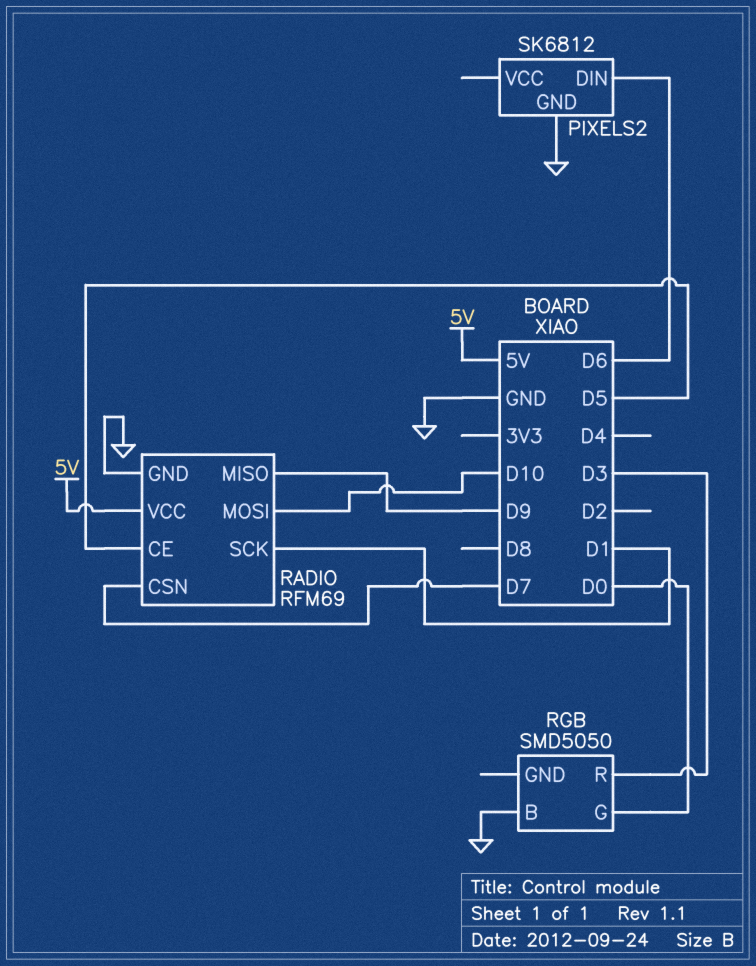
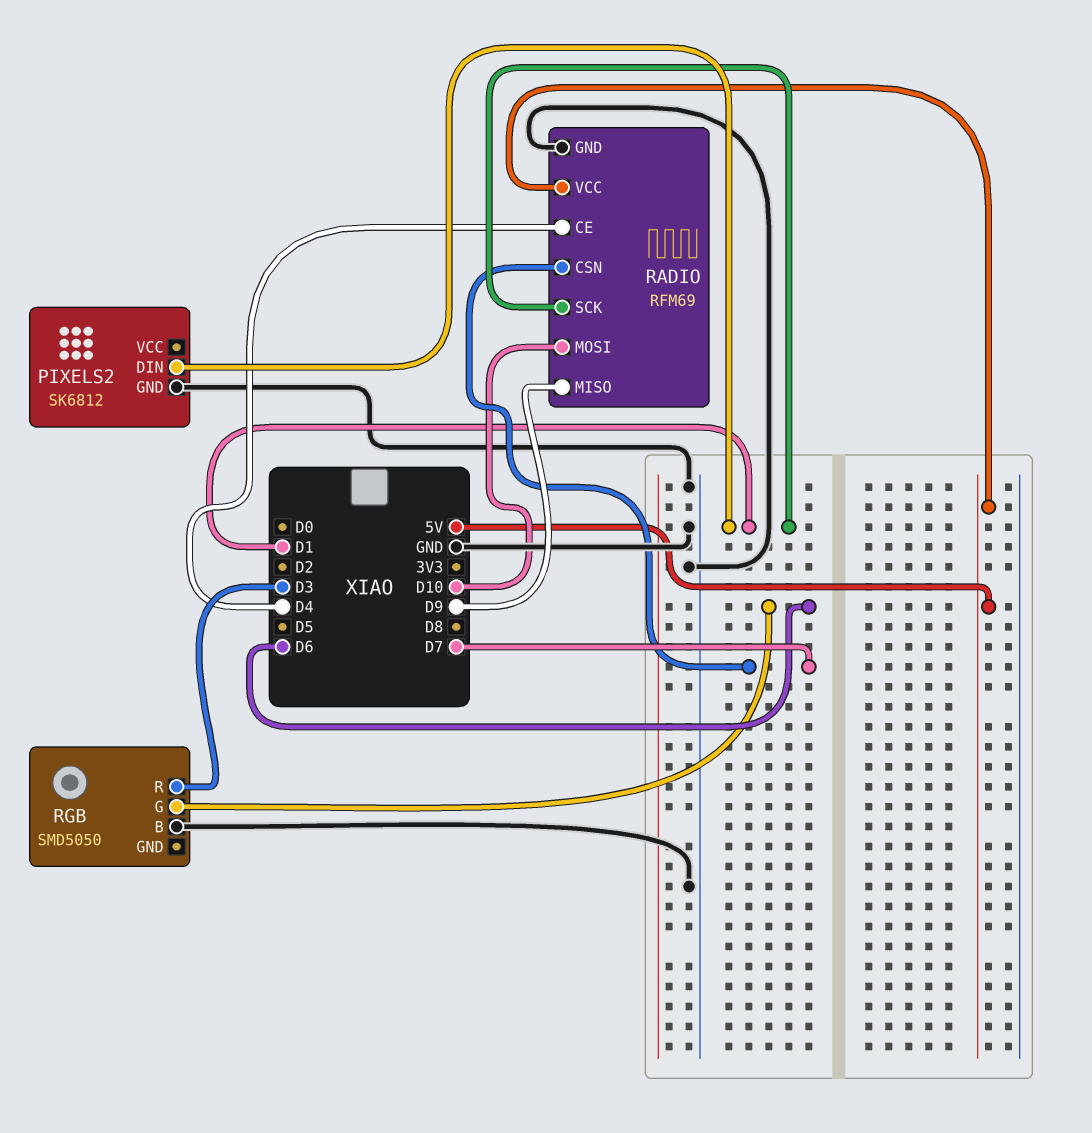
PIXELS2 pin DIN: D6 -> D1
RADIO pin CE: D5 -> D4
RGB pin G: D0 -> D6

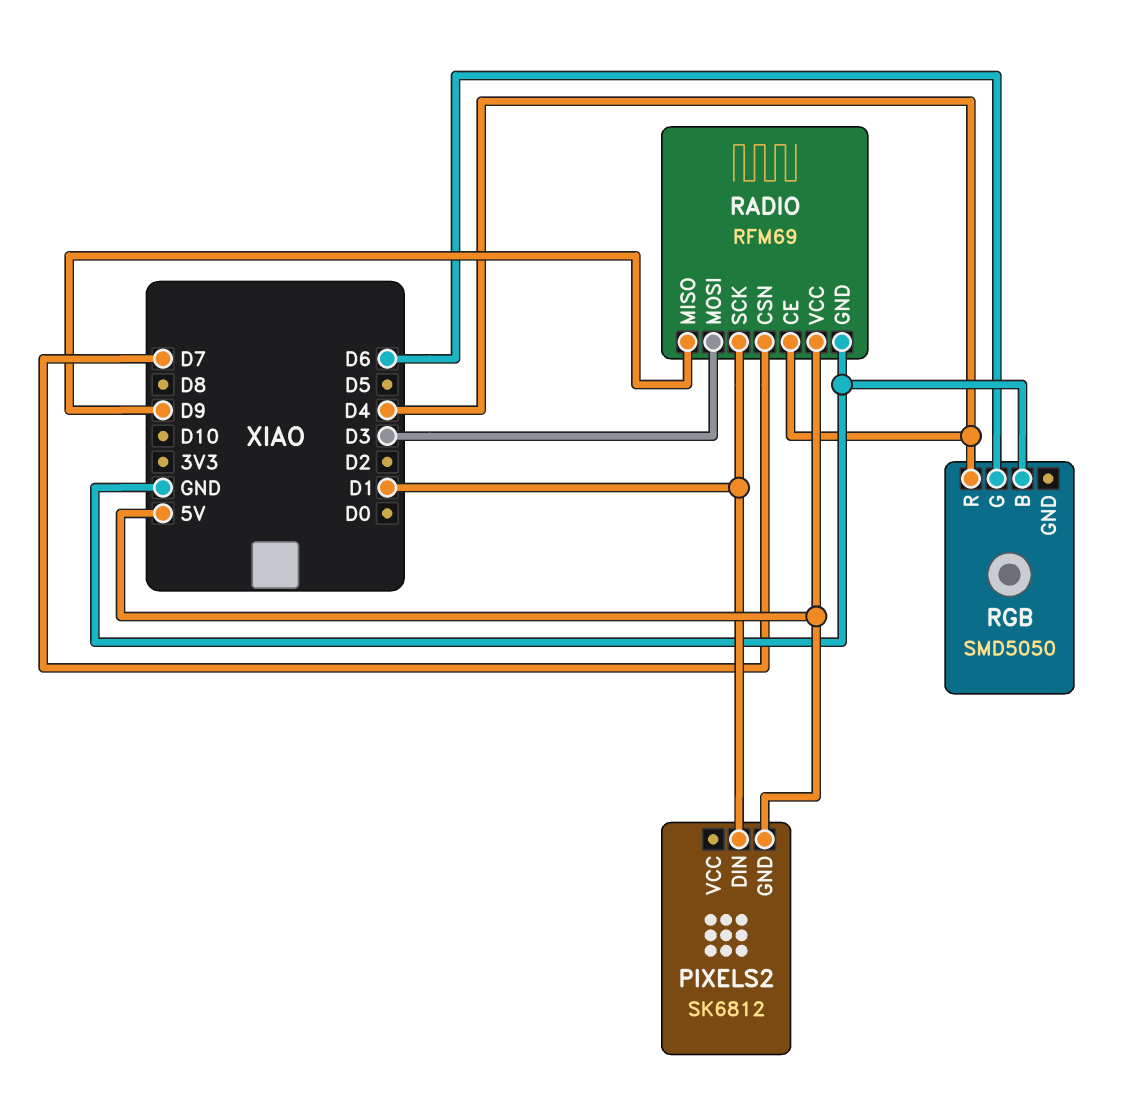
PIXELS2 pin GND: GND -> 5V
RADIO pin MOSI: D10 -> D3
RGB pin R: D3 -> D4

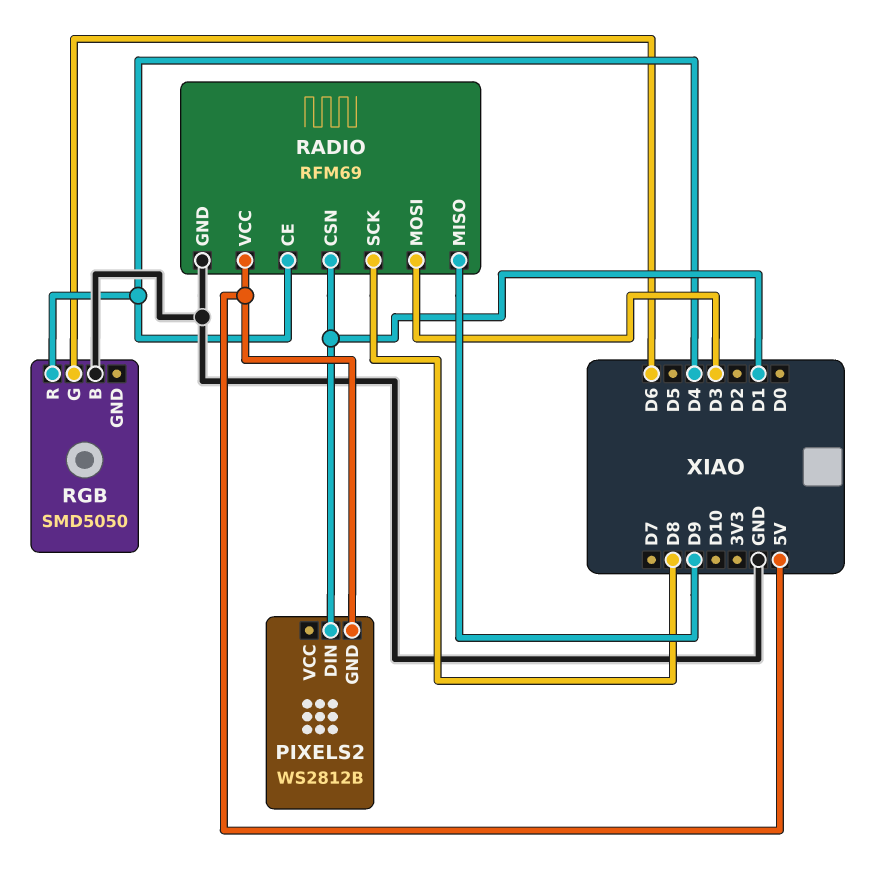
PIXELS2: SK6812 -> WS2812B
RADIO pin CSN: D7 -> D1
RADIO pin SCK: D1 -> D8

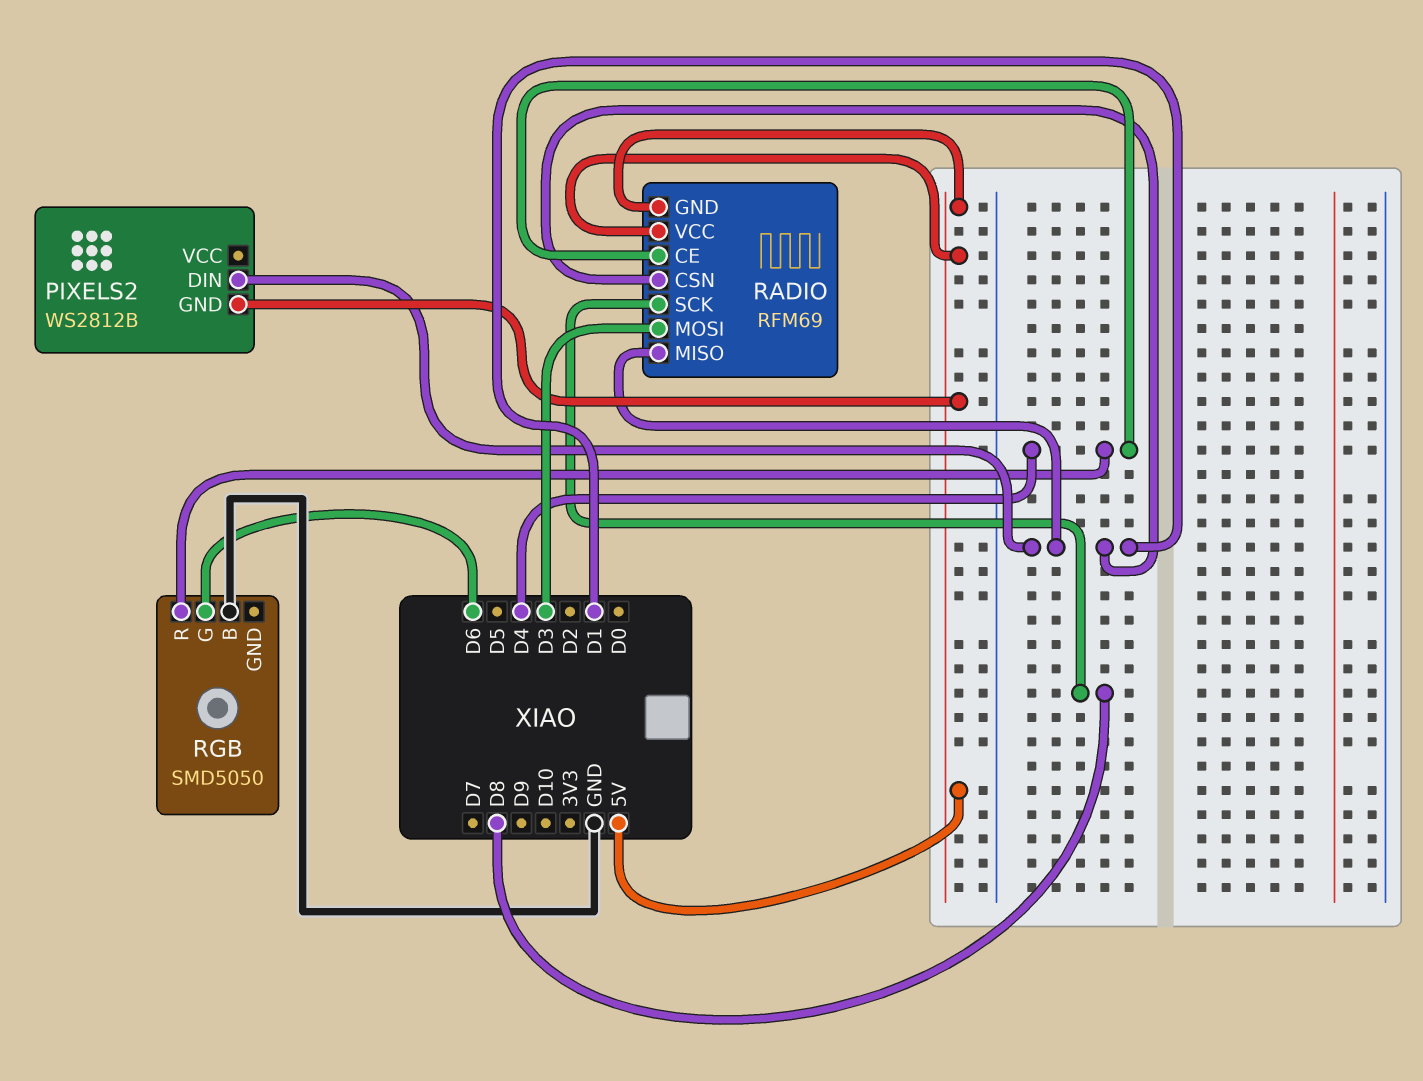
RADIO pin GND: GND -> 5V
RADIO pin MISO: D9 -> D1

